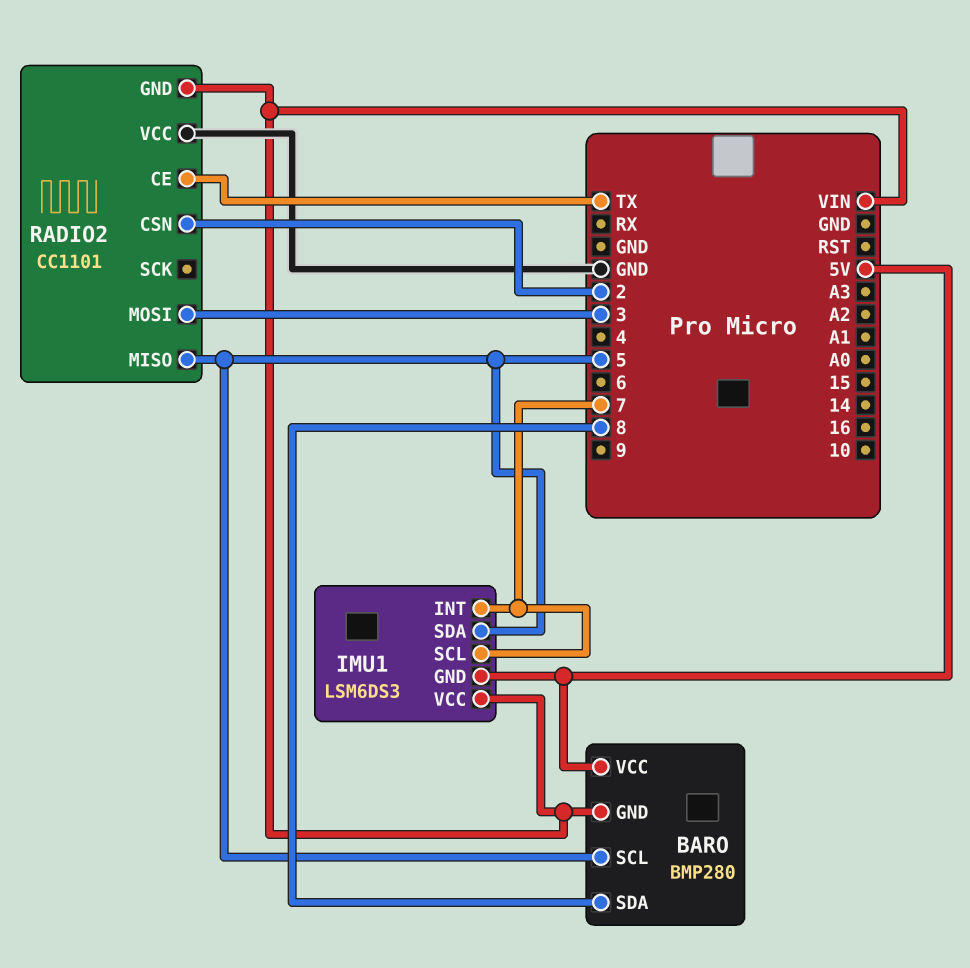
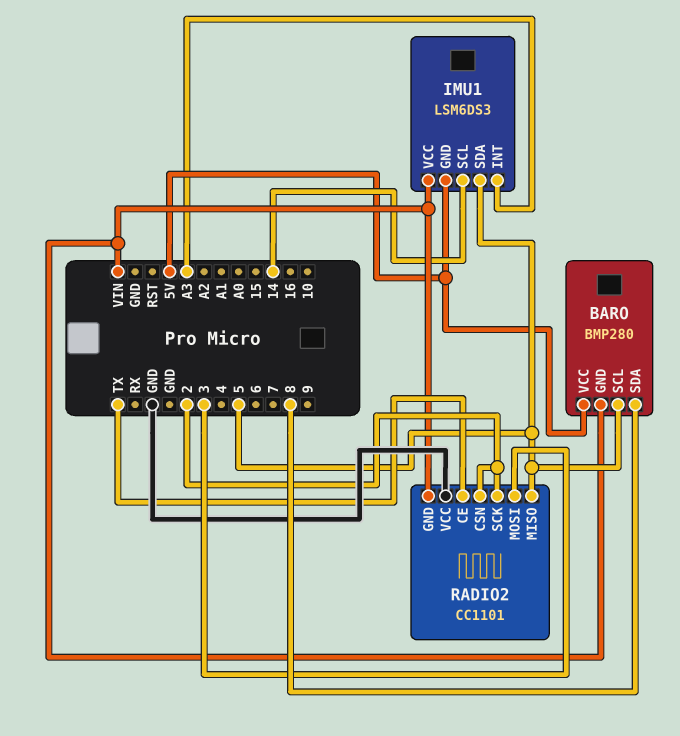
IMU1 pin INT: 7 -> A3
IMU1 pin SCL: 7 -> 14
RADIO2 pin SCK: none -> 2

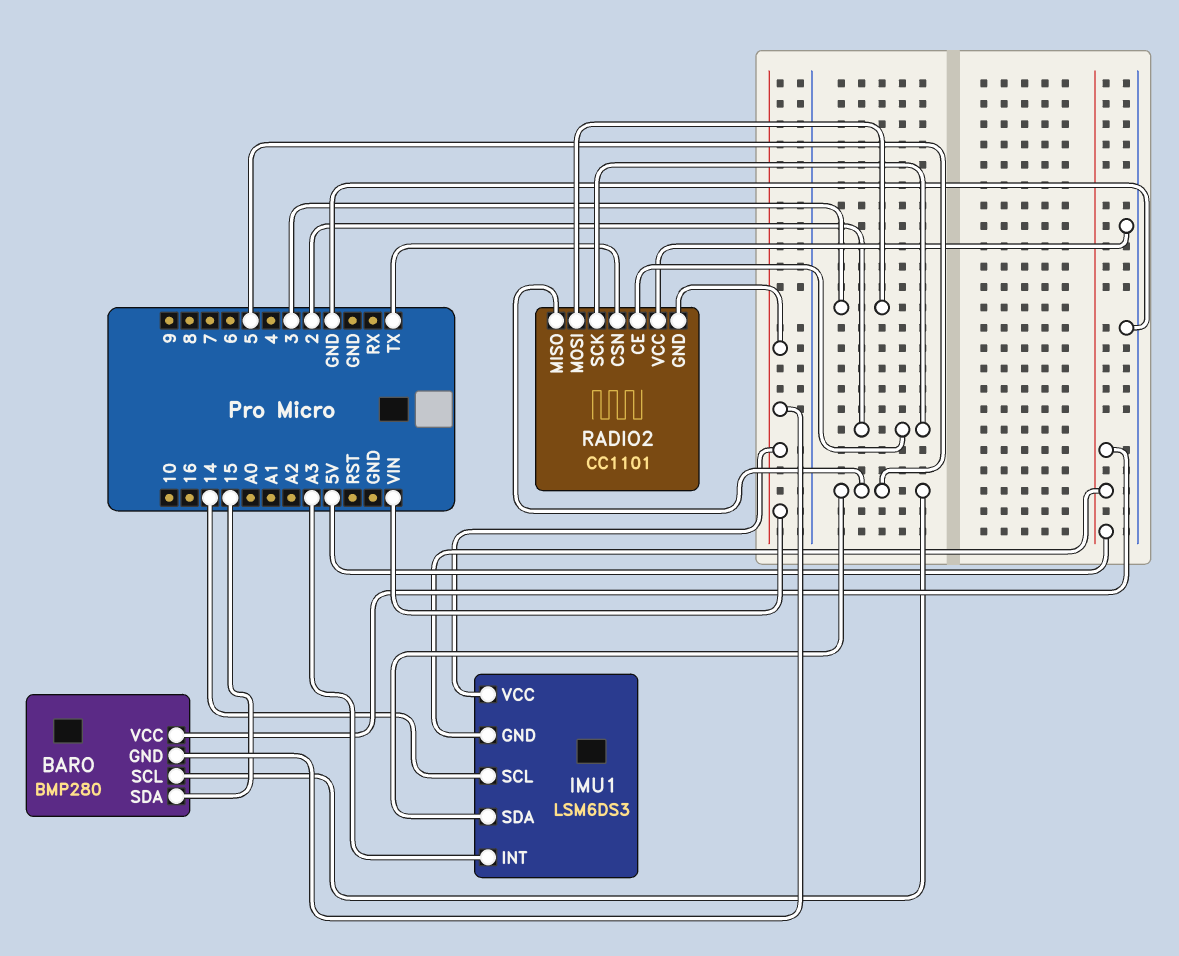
BARO pin SDA: 8 -> 15
RADIO2 pin CE: TX -> 2
RADIO2 pin CSN: 2 -> TX

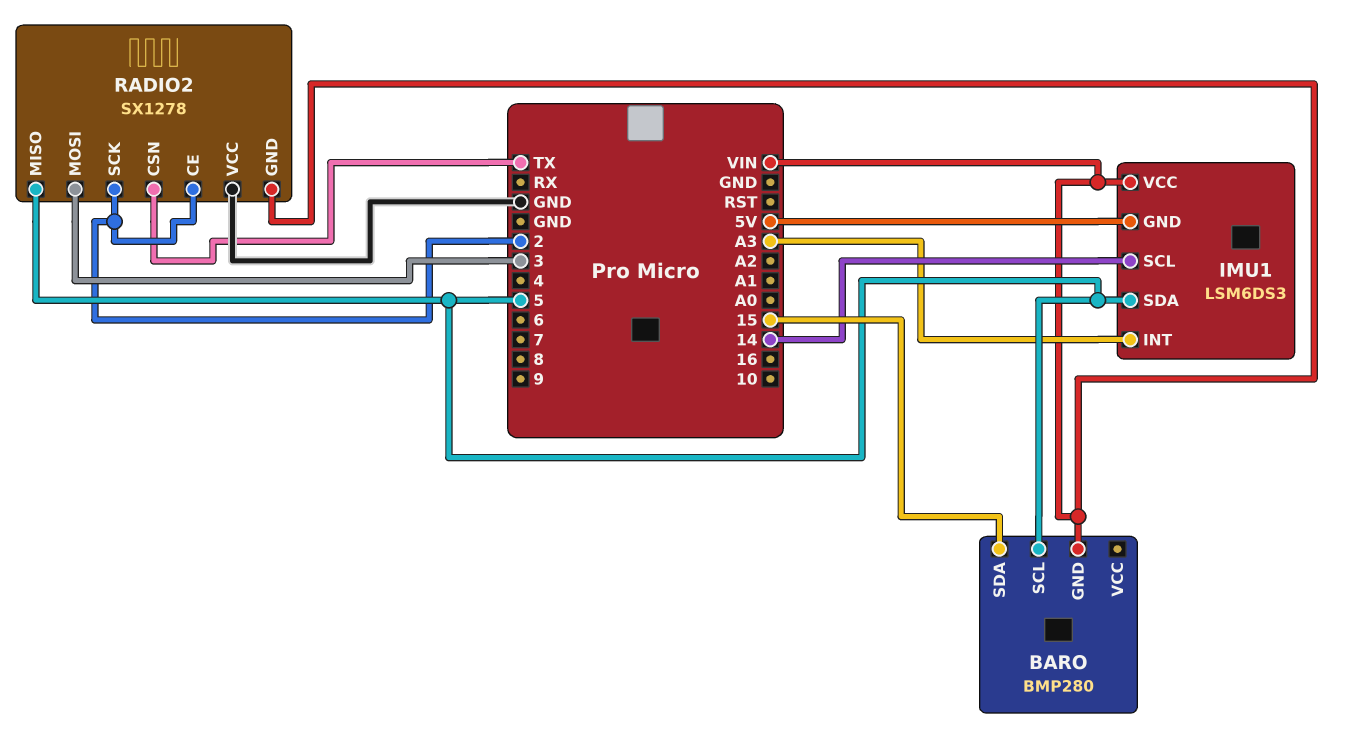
BARO pin VCC: 5V -> none
RADIO2: CC1101 -> SX1278

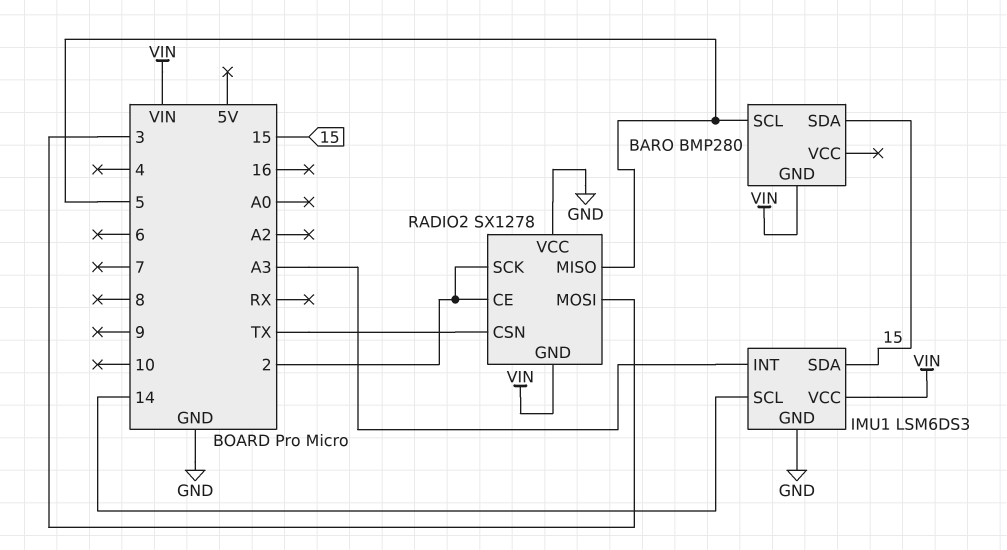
IMU1 pin GND: 5V -> GND
IMU1 pin SDA: 5 -> 15

